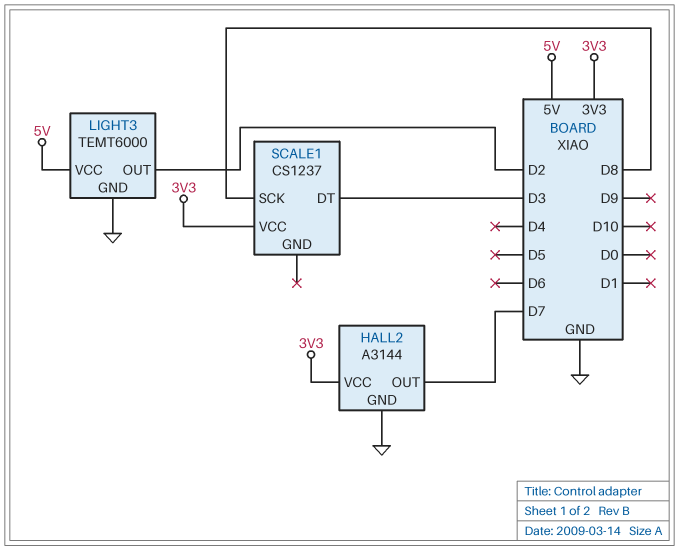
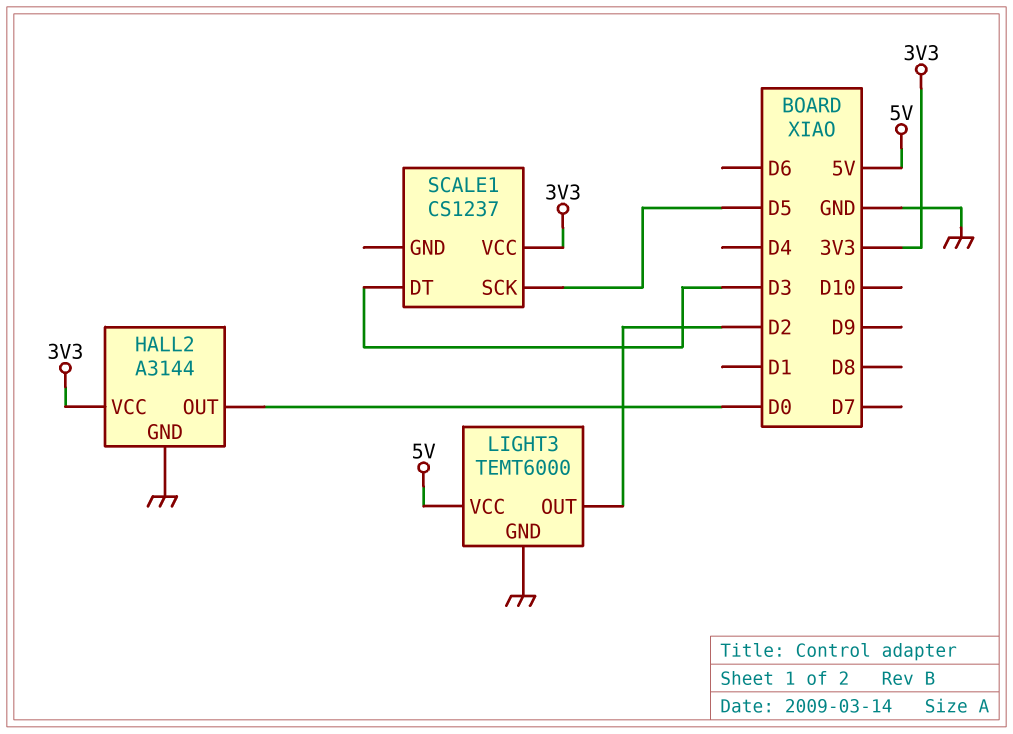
HALL2 pin OUT: D7 -> D0
SCALE1 pin SCK: D8 -> D5

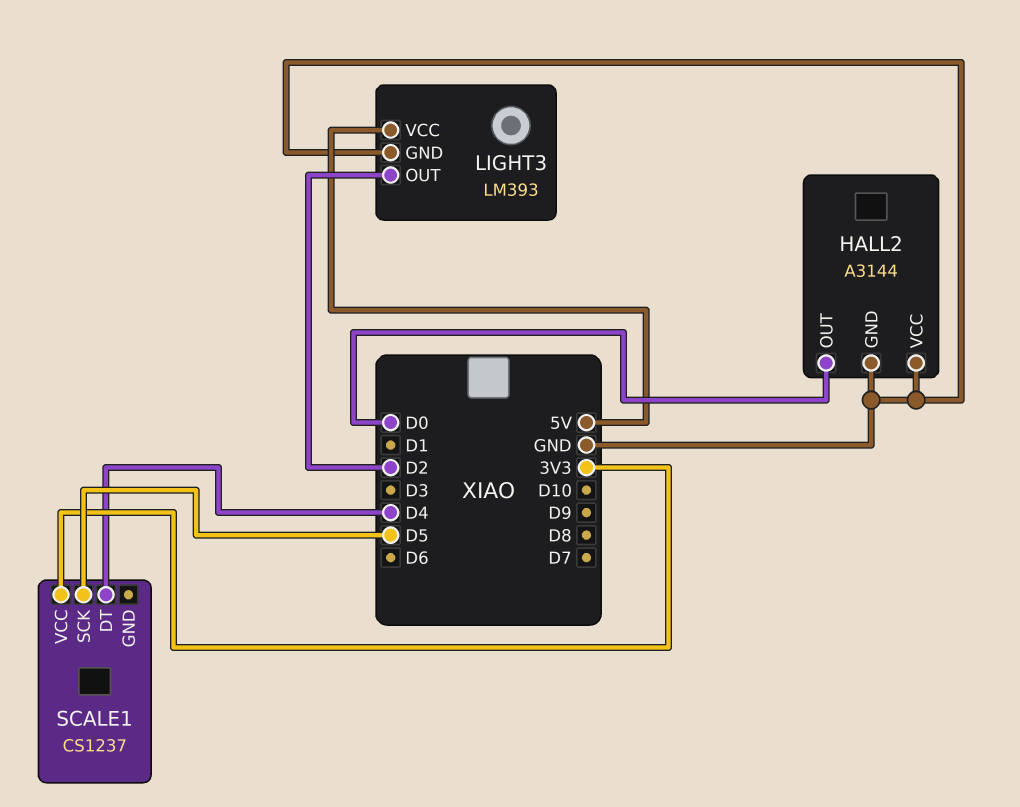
HALL2 pin VCC: 3V3 -> GND
LIGHT3: TEMT6000 -> LM393
SCALE1 pin DT: D3 -> D4

